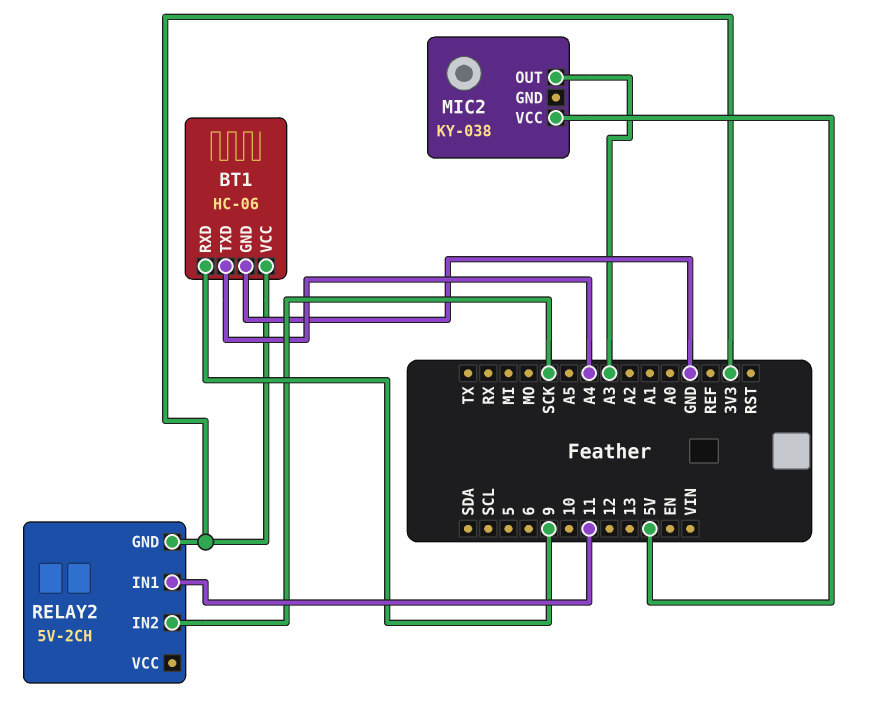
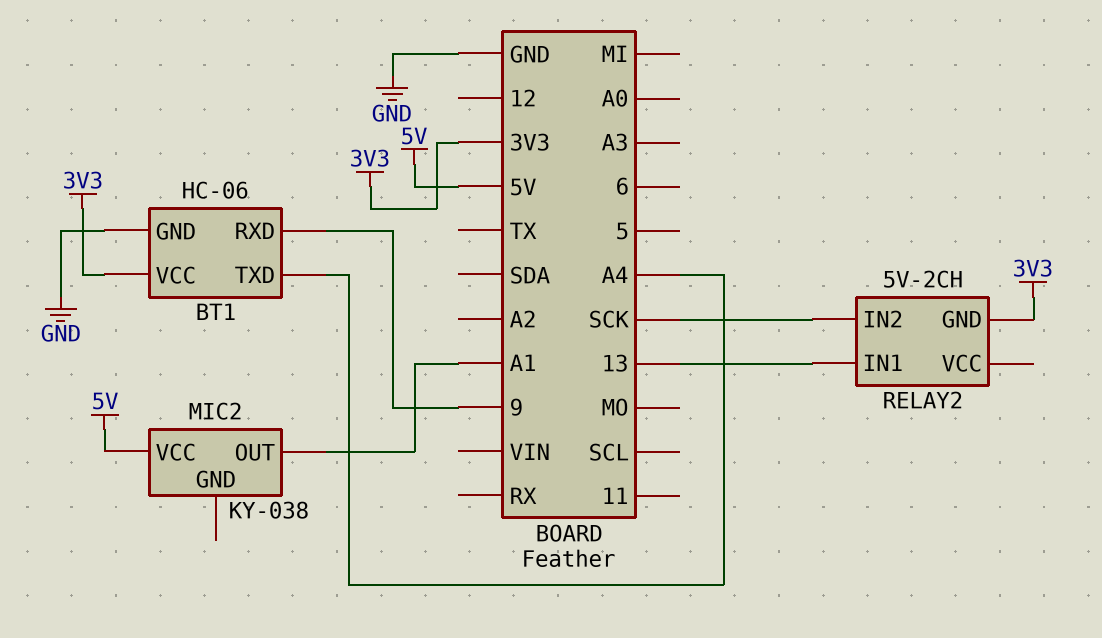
MIC2 pin OUT: A3 -> A1
RELAY2 pin IN1: 11 -> 13

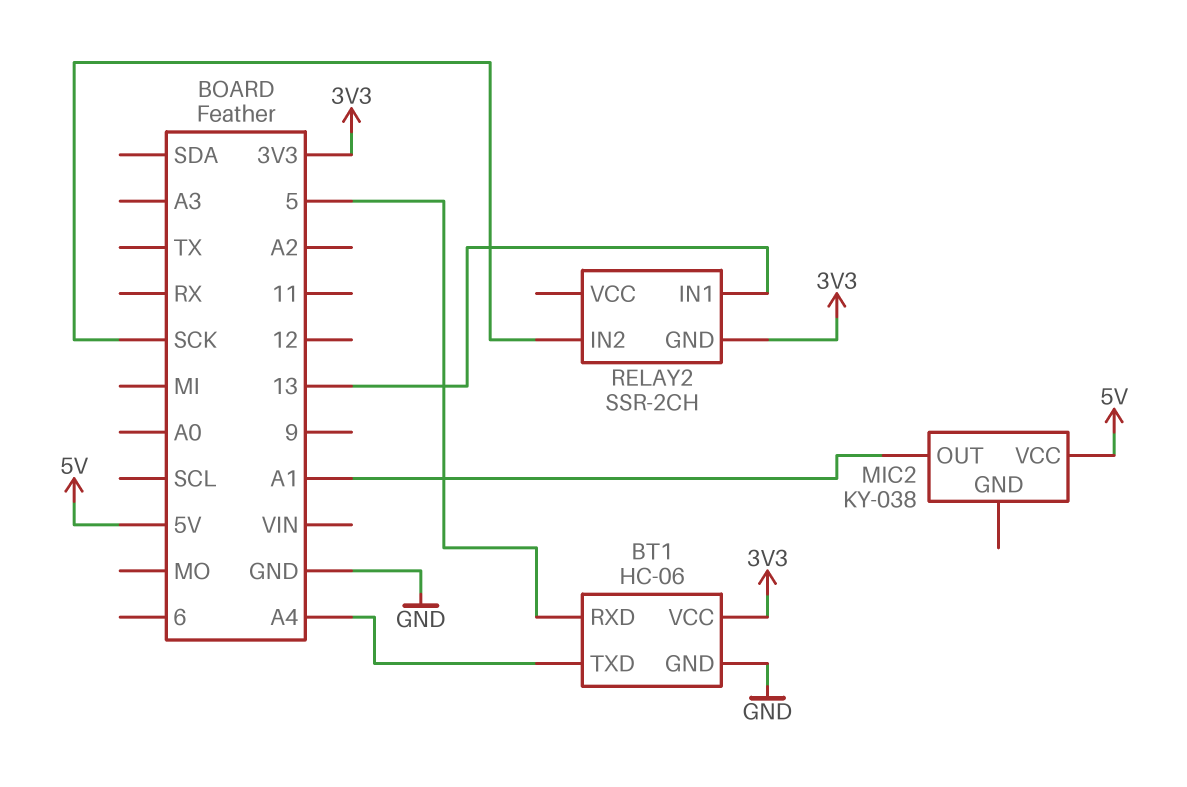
BT1 pin RXD: 9 -> 5
RELAY2: 5V-2CH -> SSR-2CH

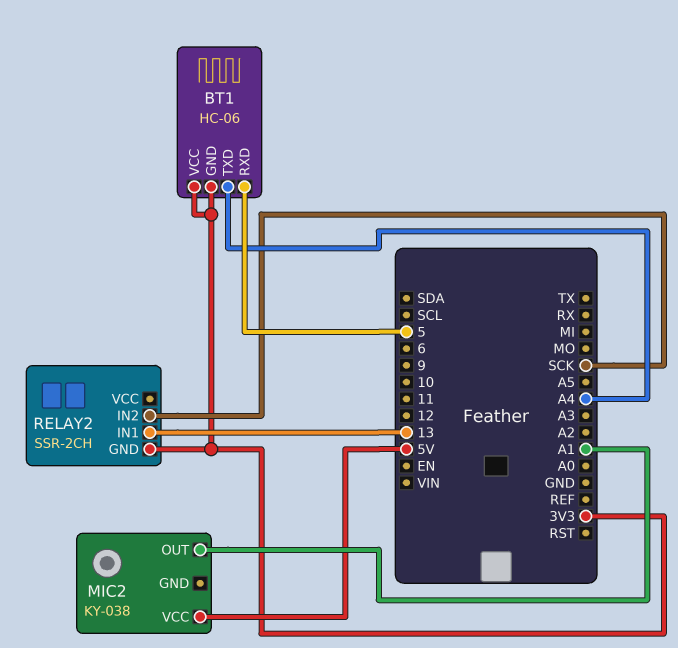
BT1 pin GND: GND -> 3V3

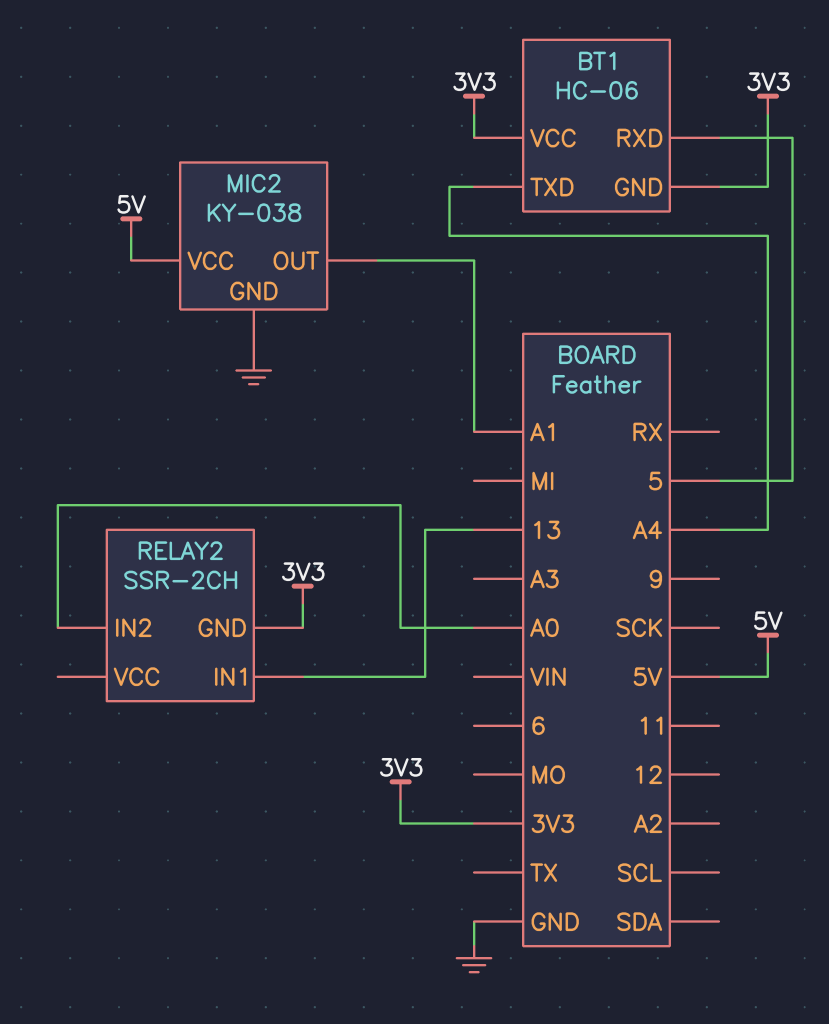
MIC2 pin GND: none -> GND
RELAY2 pin IN2: SCK -> A0

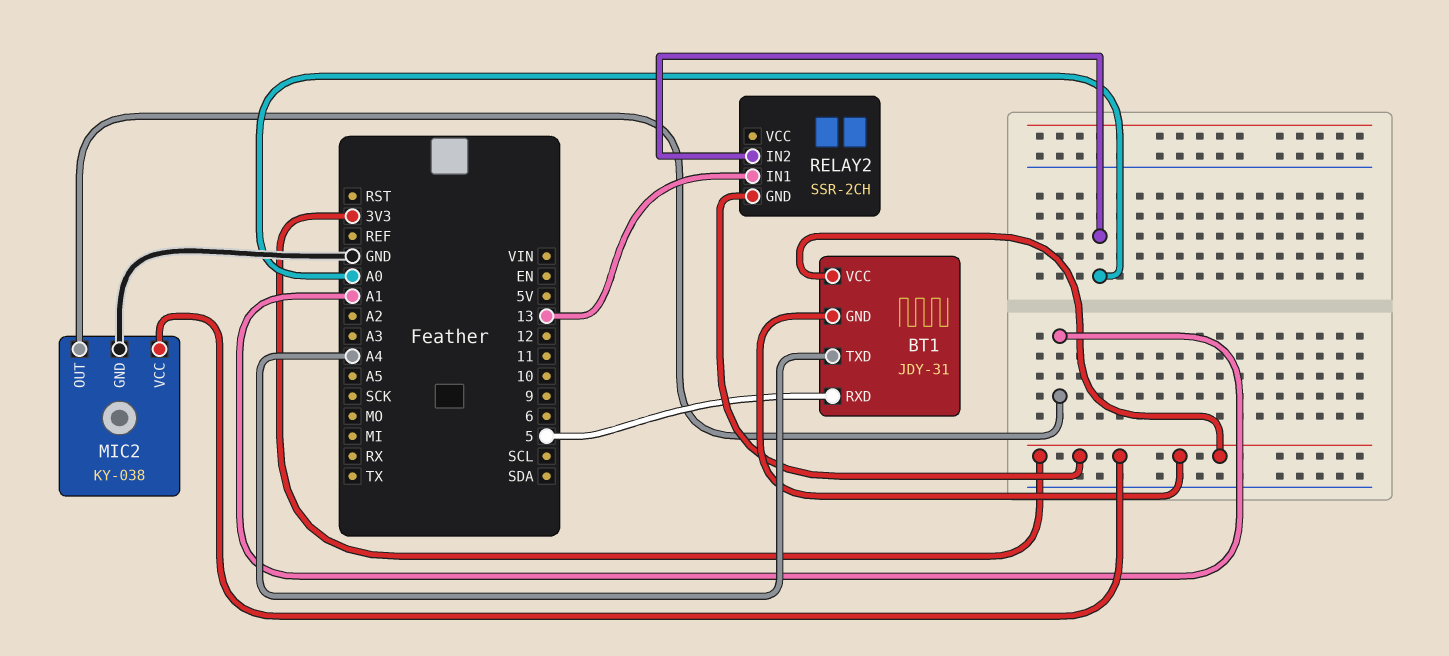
BT1: HC-06 -> JDY-31
MIC2 pin VCC: 5V -> 3V3

